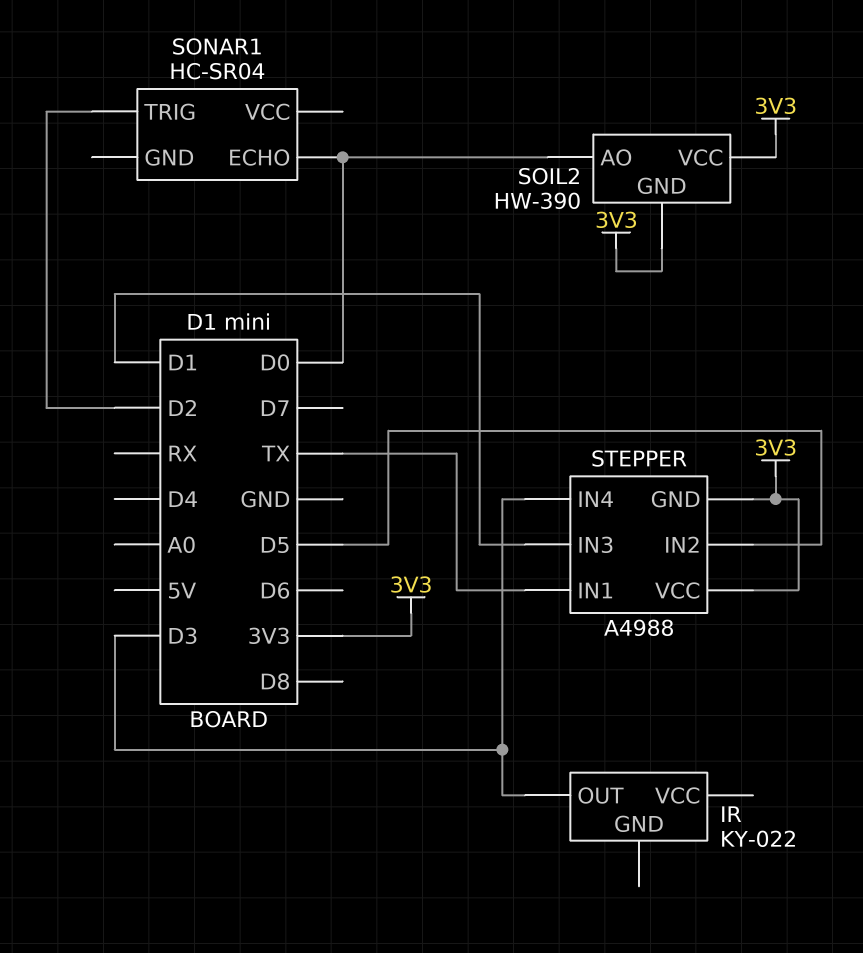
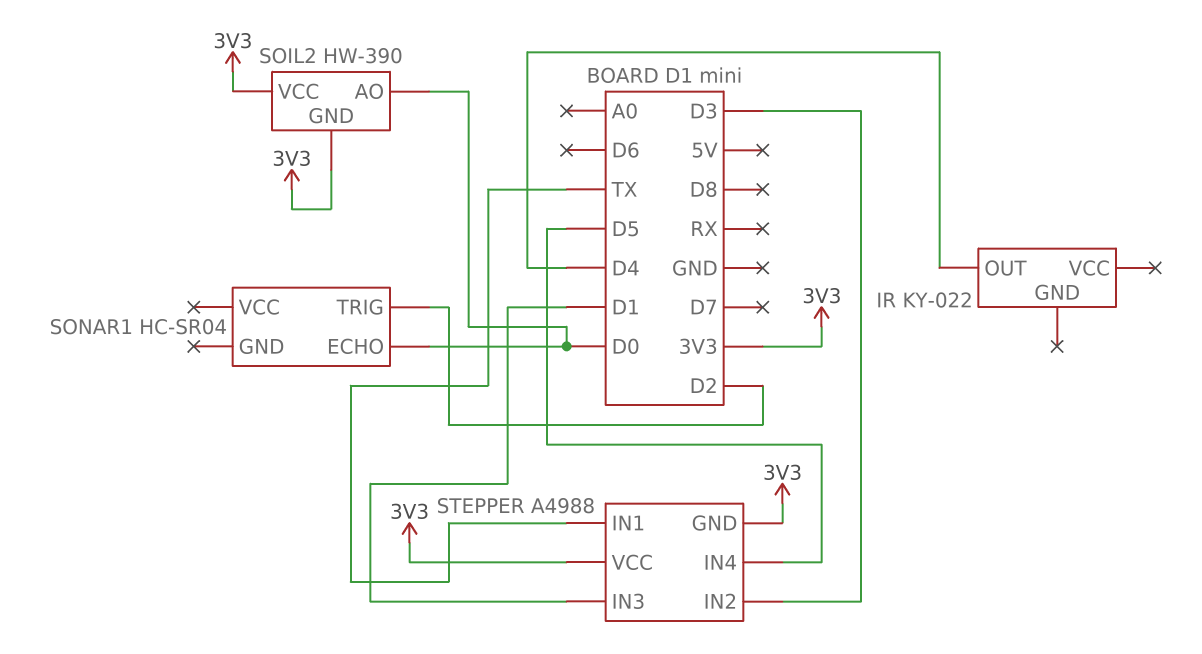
IR pin OUT: D3 -> D4
STEPPER pin IN2: D5 -> D3
STEPPER pin IN4: D3 -> D5

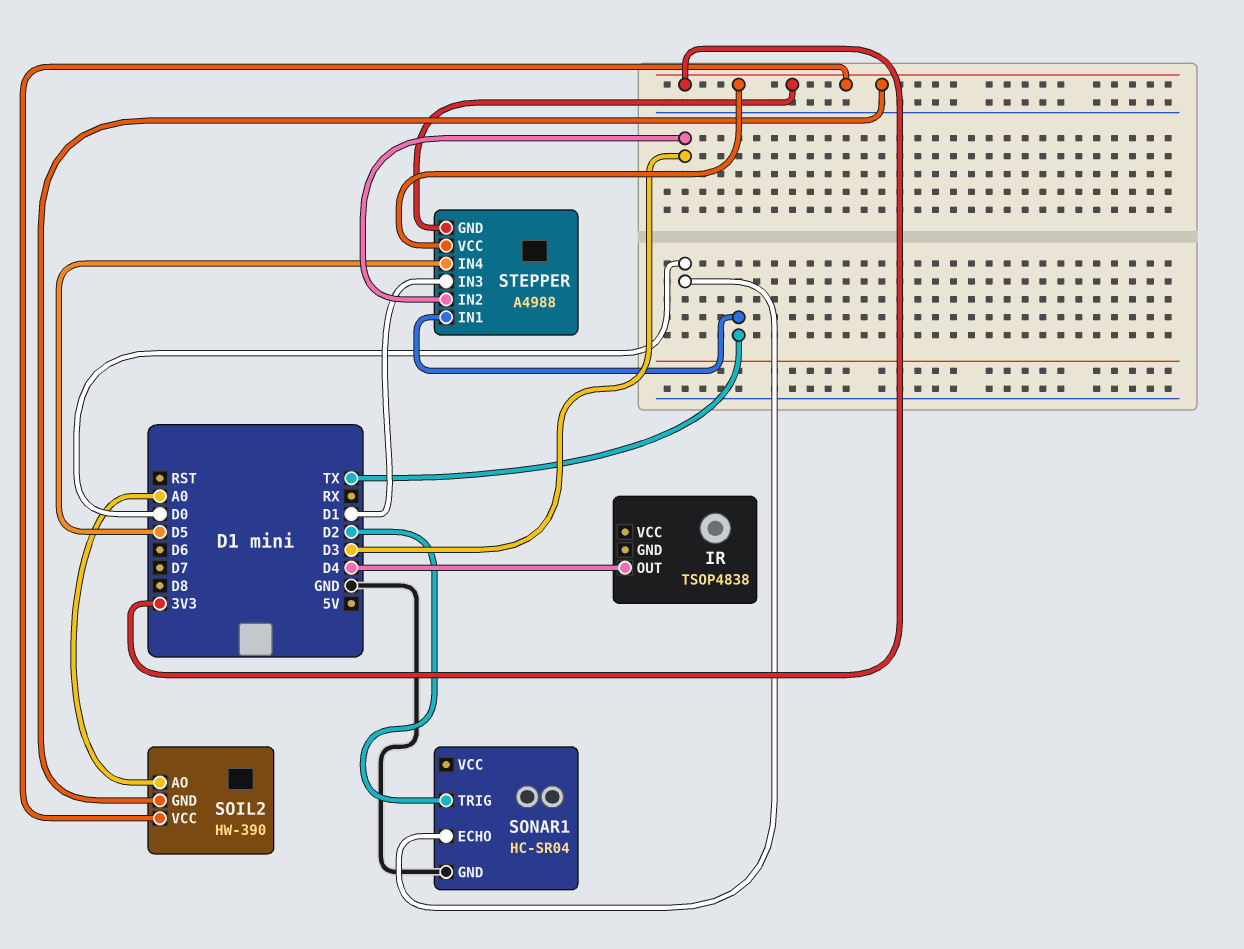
IR: KY-022 -> TSOP4838
SOIL2 pin AO: D0 -> A0
SONAR1 pin GND: none -> GND

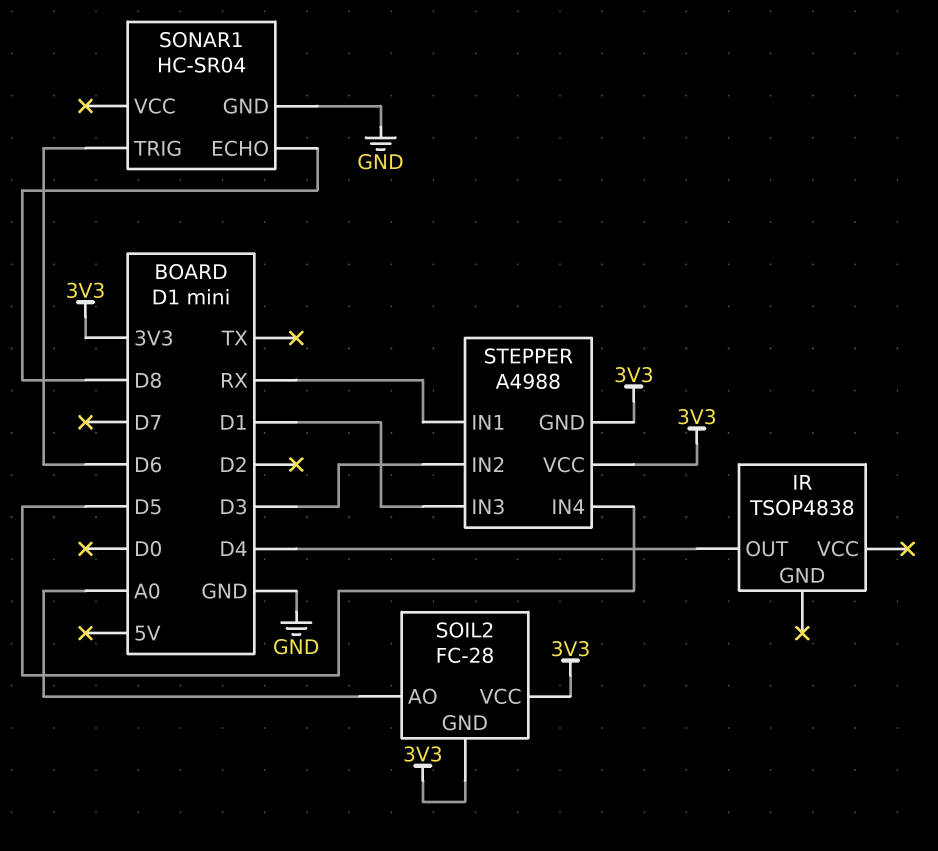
SOIL2: HW-390 -> FC-28
SONAR1 pin ECHO: D0 -> D8
SONAR1 pin TRIG: D2 -> D6
STEPPER pin IN1: TX -> RX

